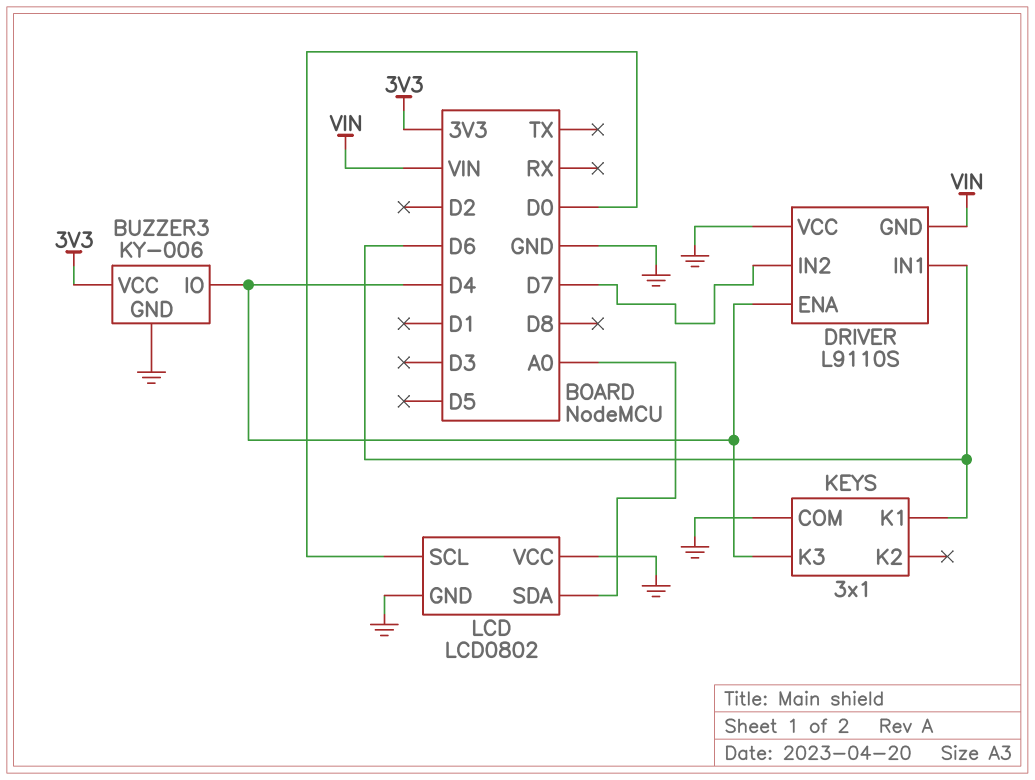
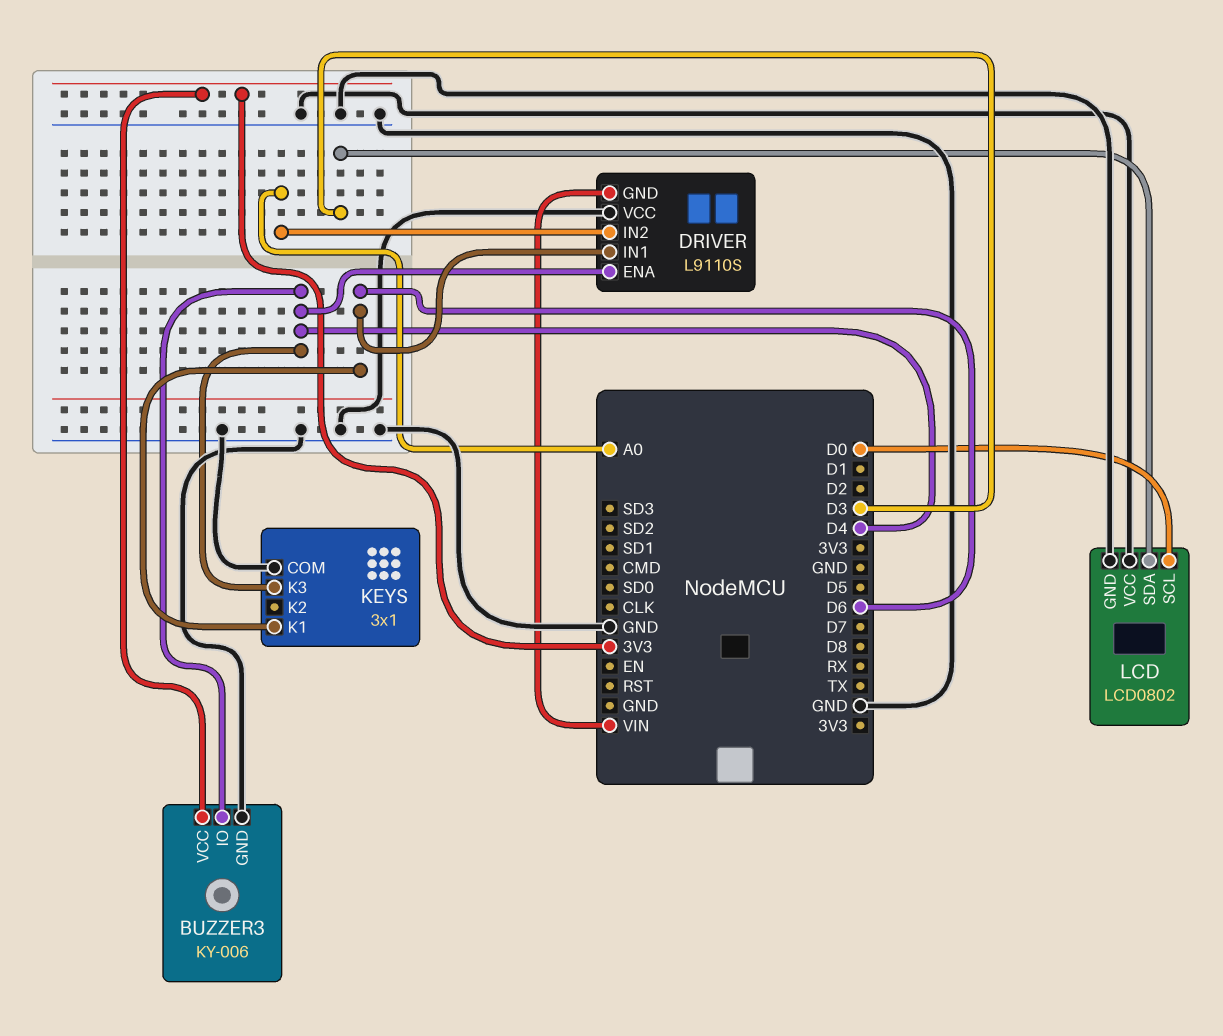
DRIVER pin IN2: D7 -> A0
LCD pin SDA: A0 -> D3

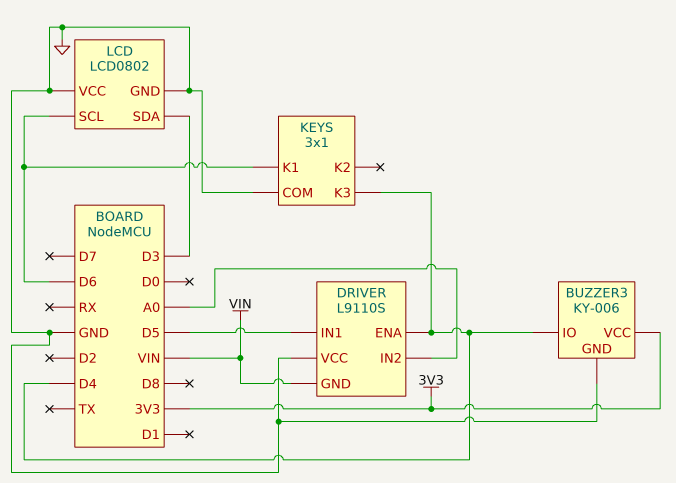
DRIVER pin IN1: D6 -> D5
LCD pin SCL: D0 -> D6

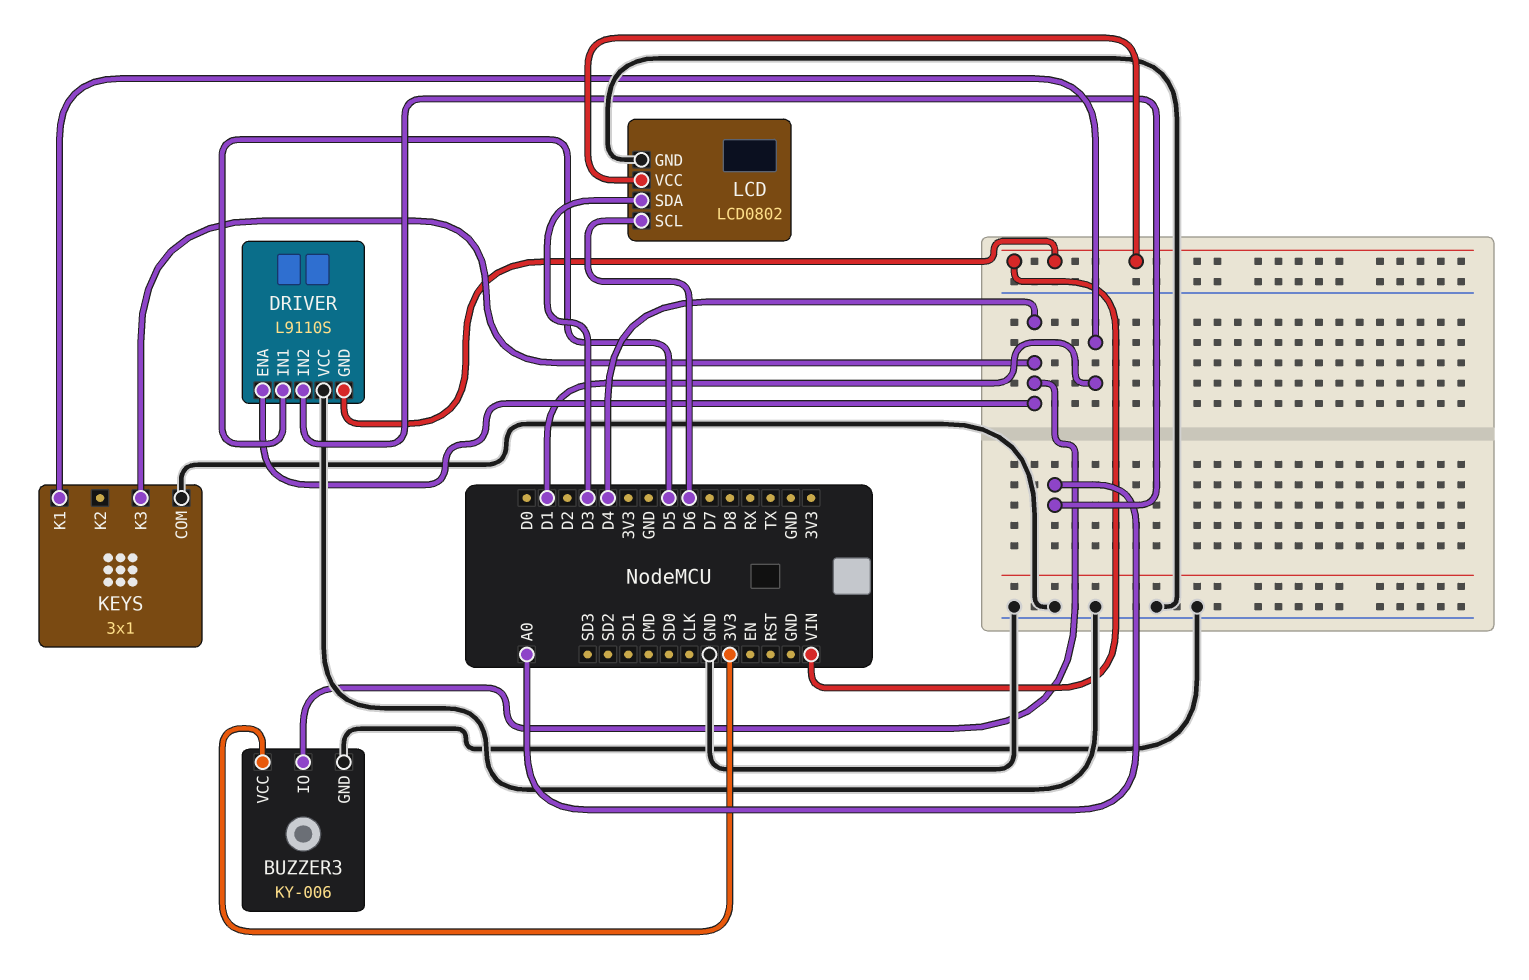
KEYS pin K1: D6 -> D1
LCD pin VCC: GND -> VIN

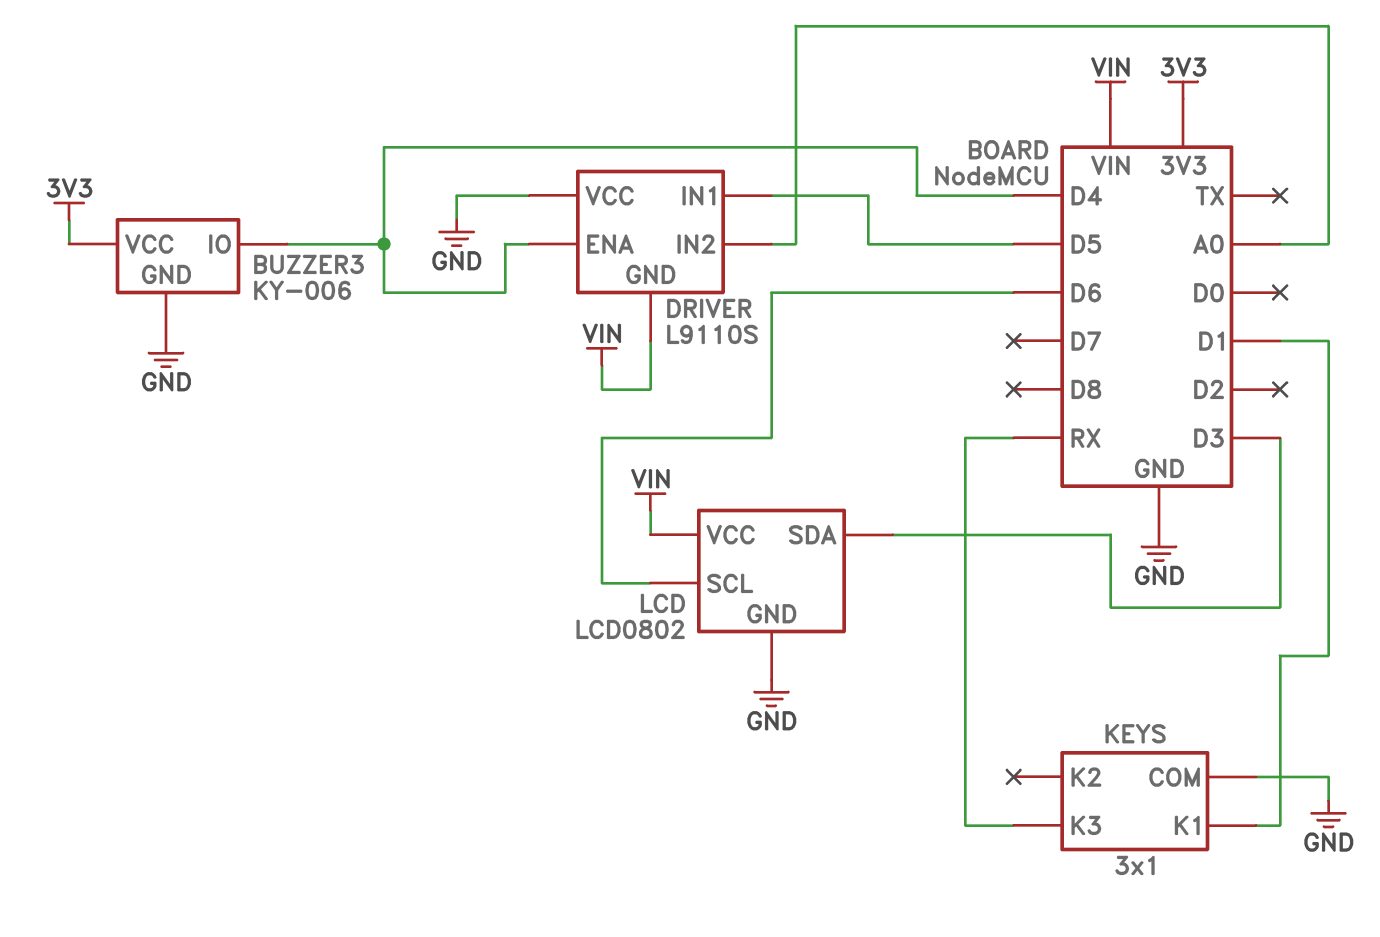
KEYS pin K3: D4 -> RX

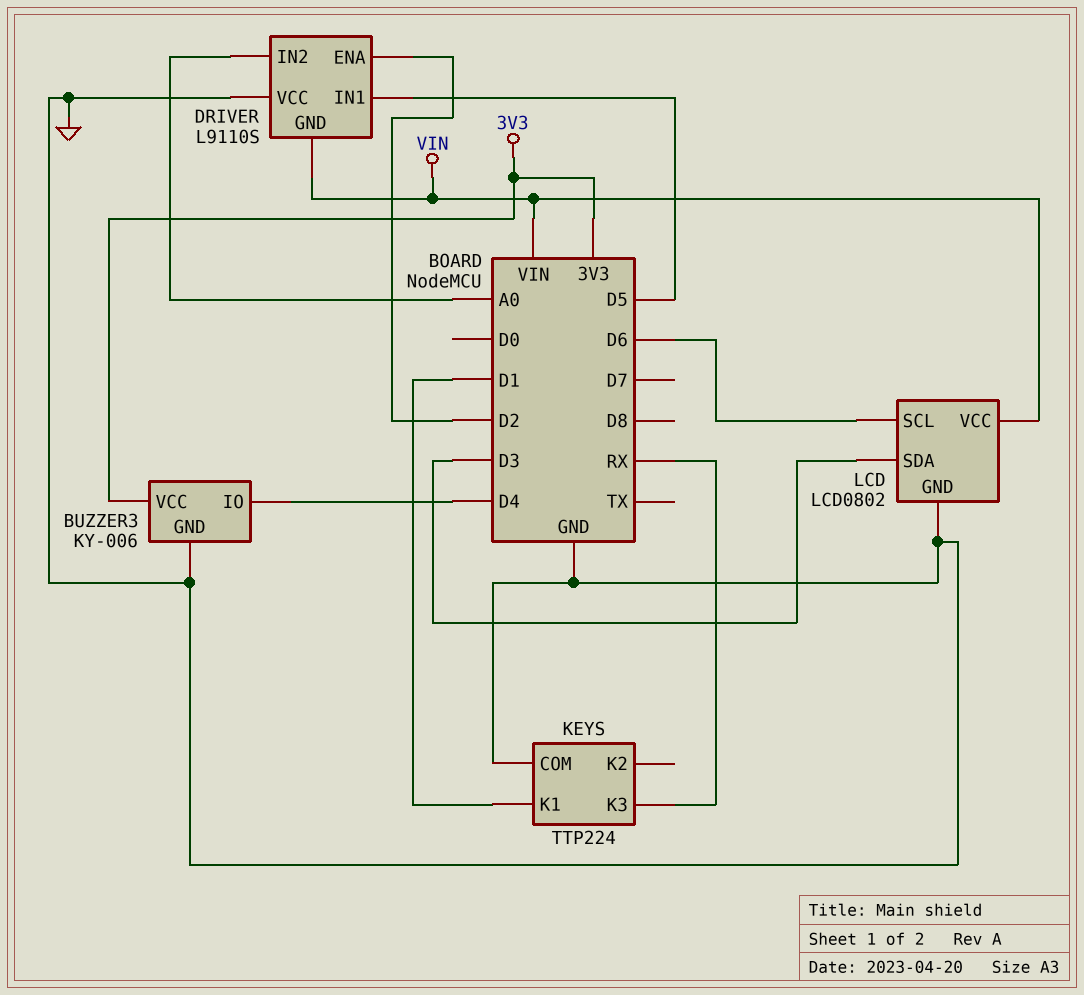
DRIVER pin ENA: D4 -> D2
KEYS: 3x1 -> TTP224

